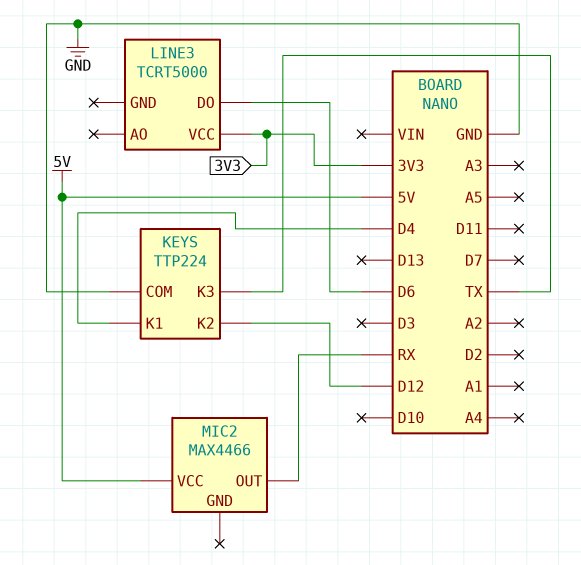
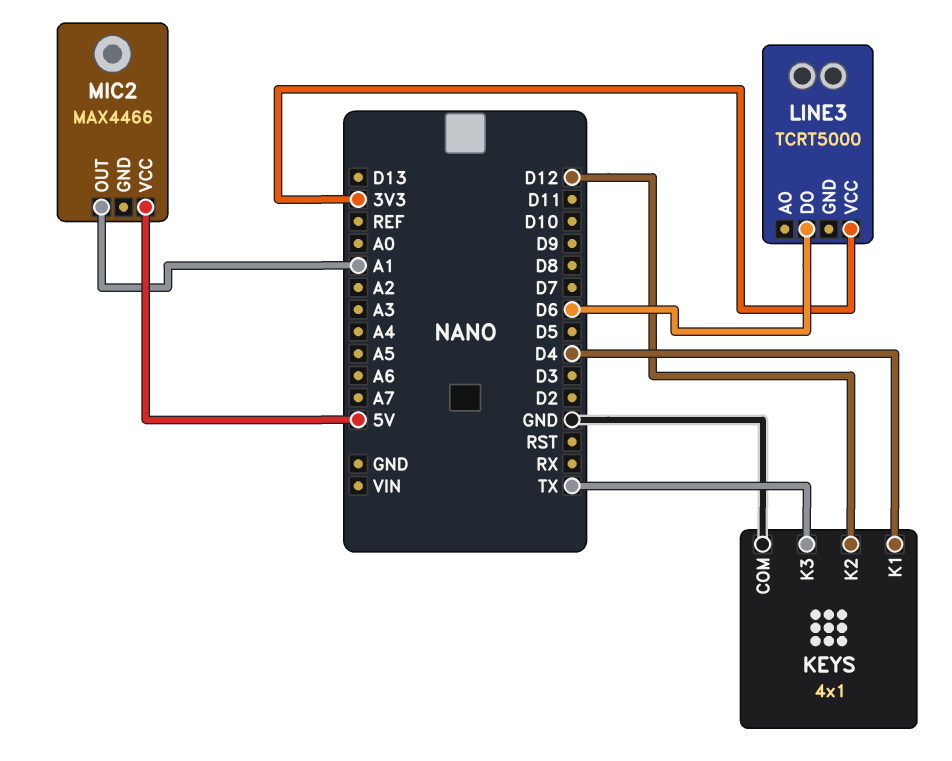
KEYS: TTP224 -> 4x1
MIC2 pin OUT: RX -> A1

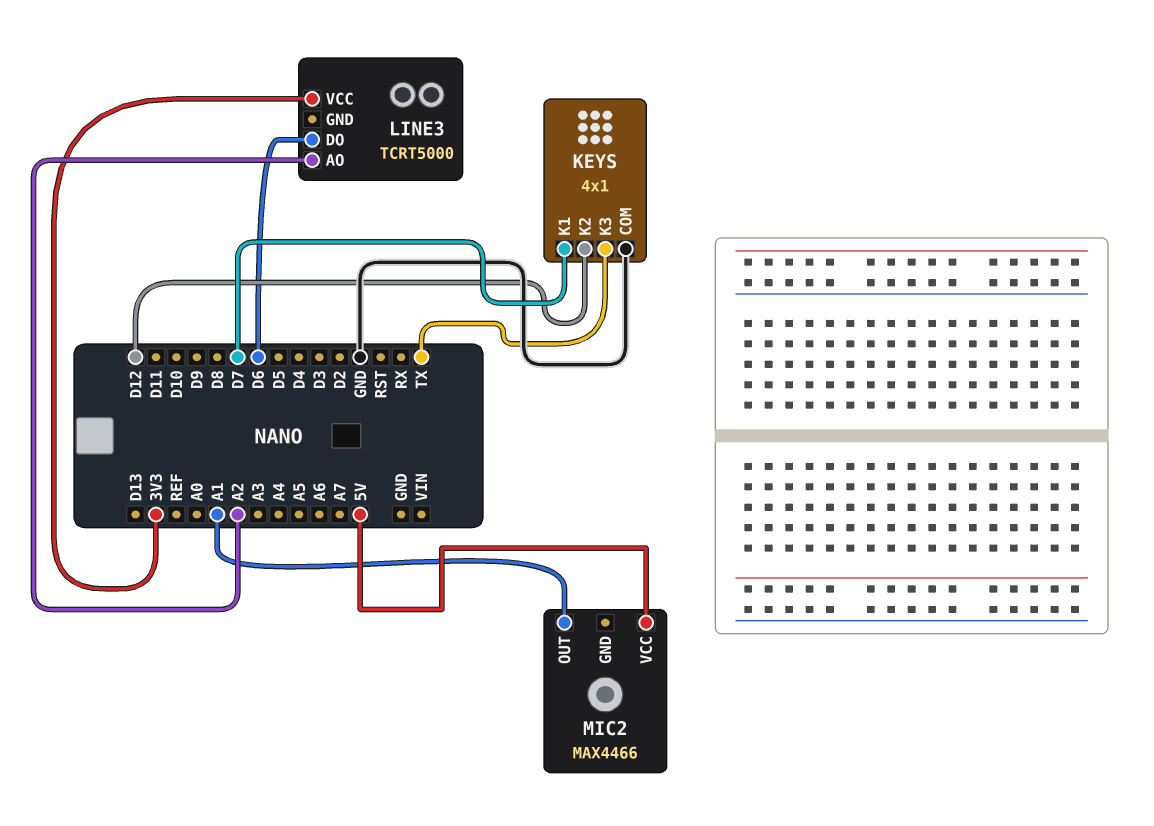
KEYS pin K1: D4 -> D7
LINE3 pin AO: none -> A2

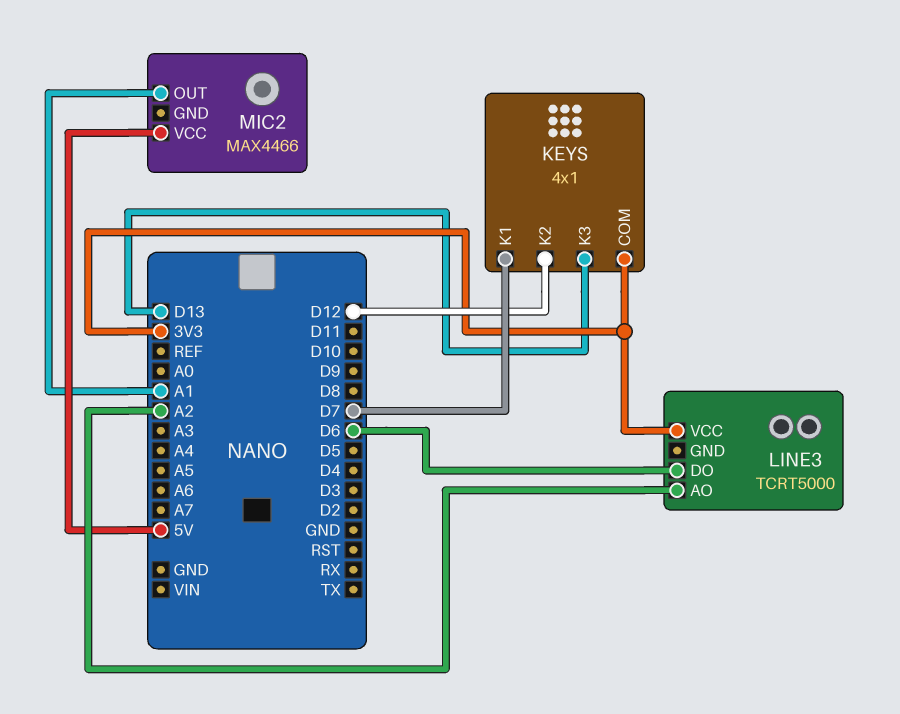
KEYS pin COM: GND -> 3V3
KEYS pin K3: TX -> D13

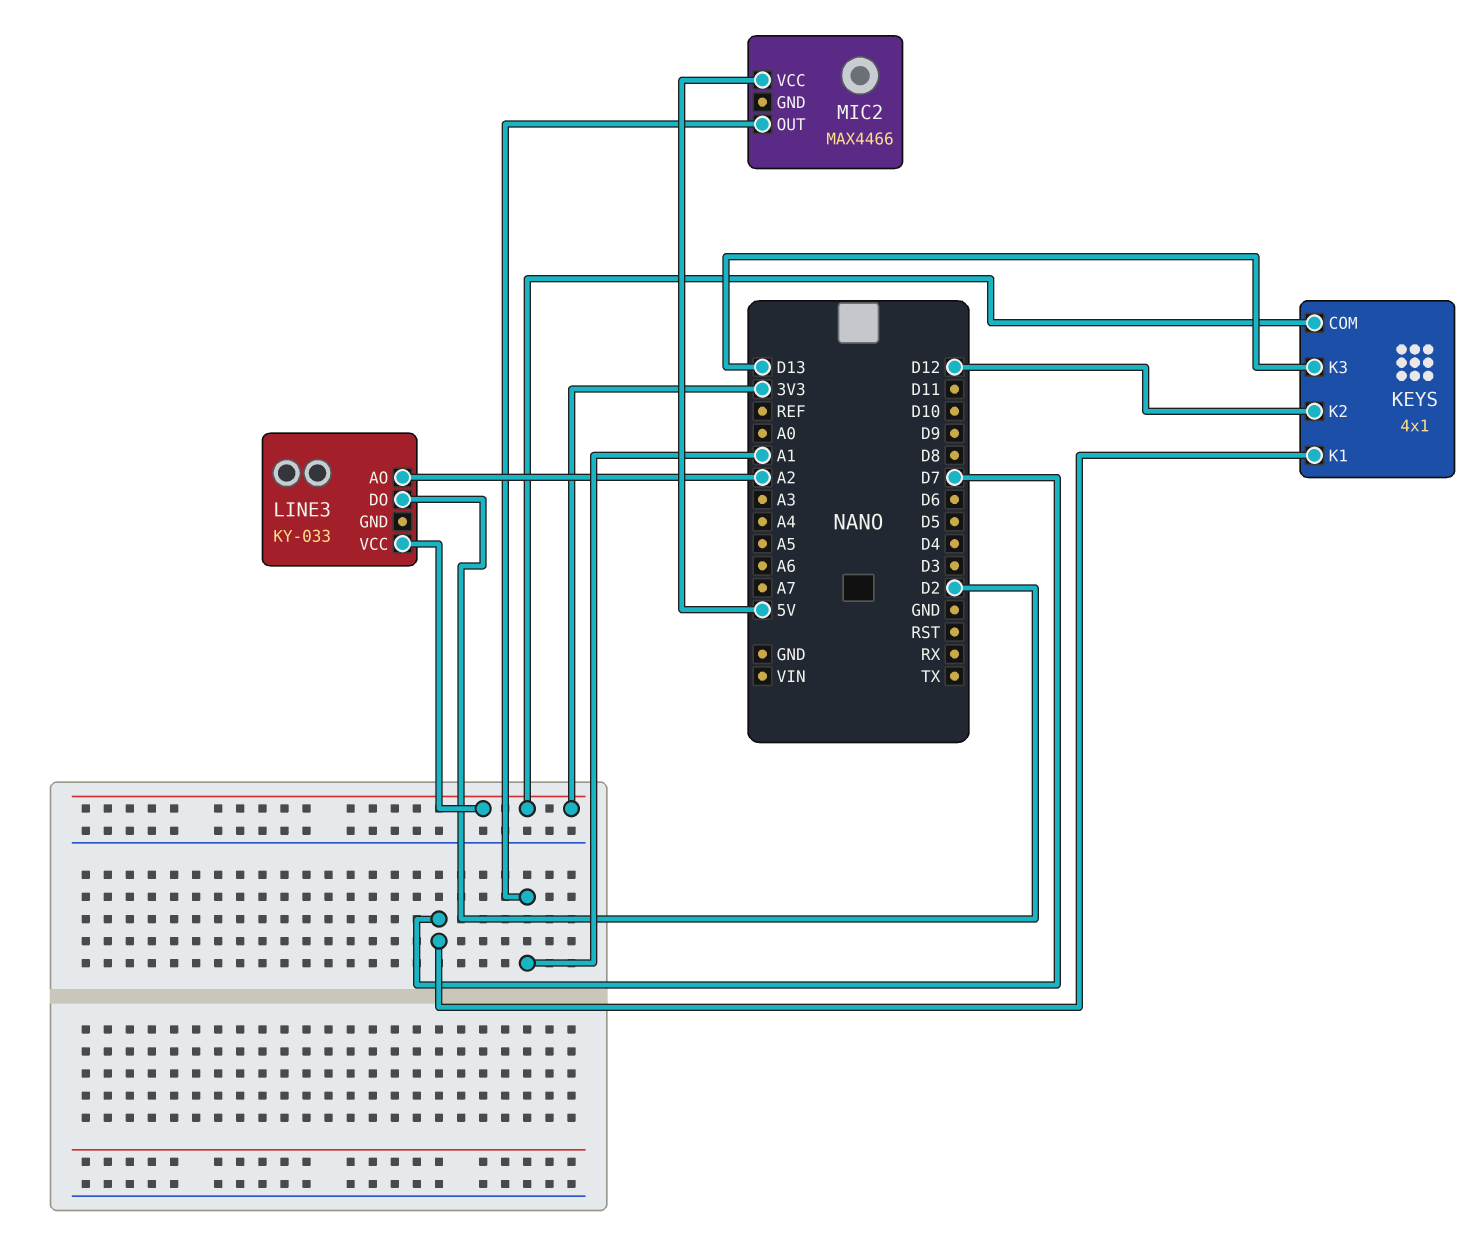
LINE3: TCRT5000 -> KY-033
LINE3 pin DO: D6 -> D2

